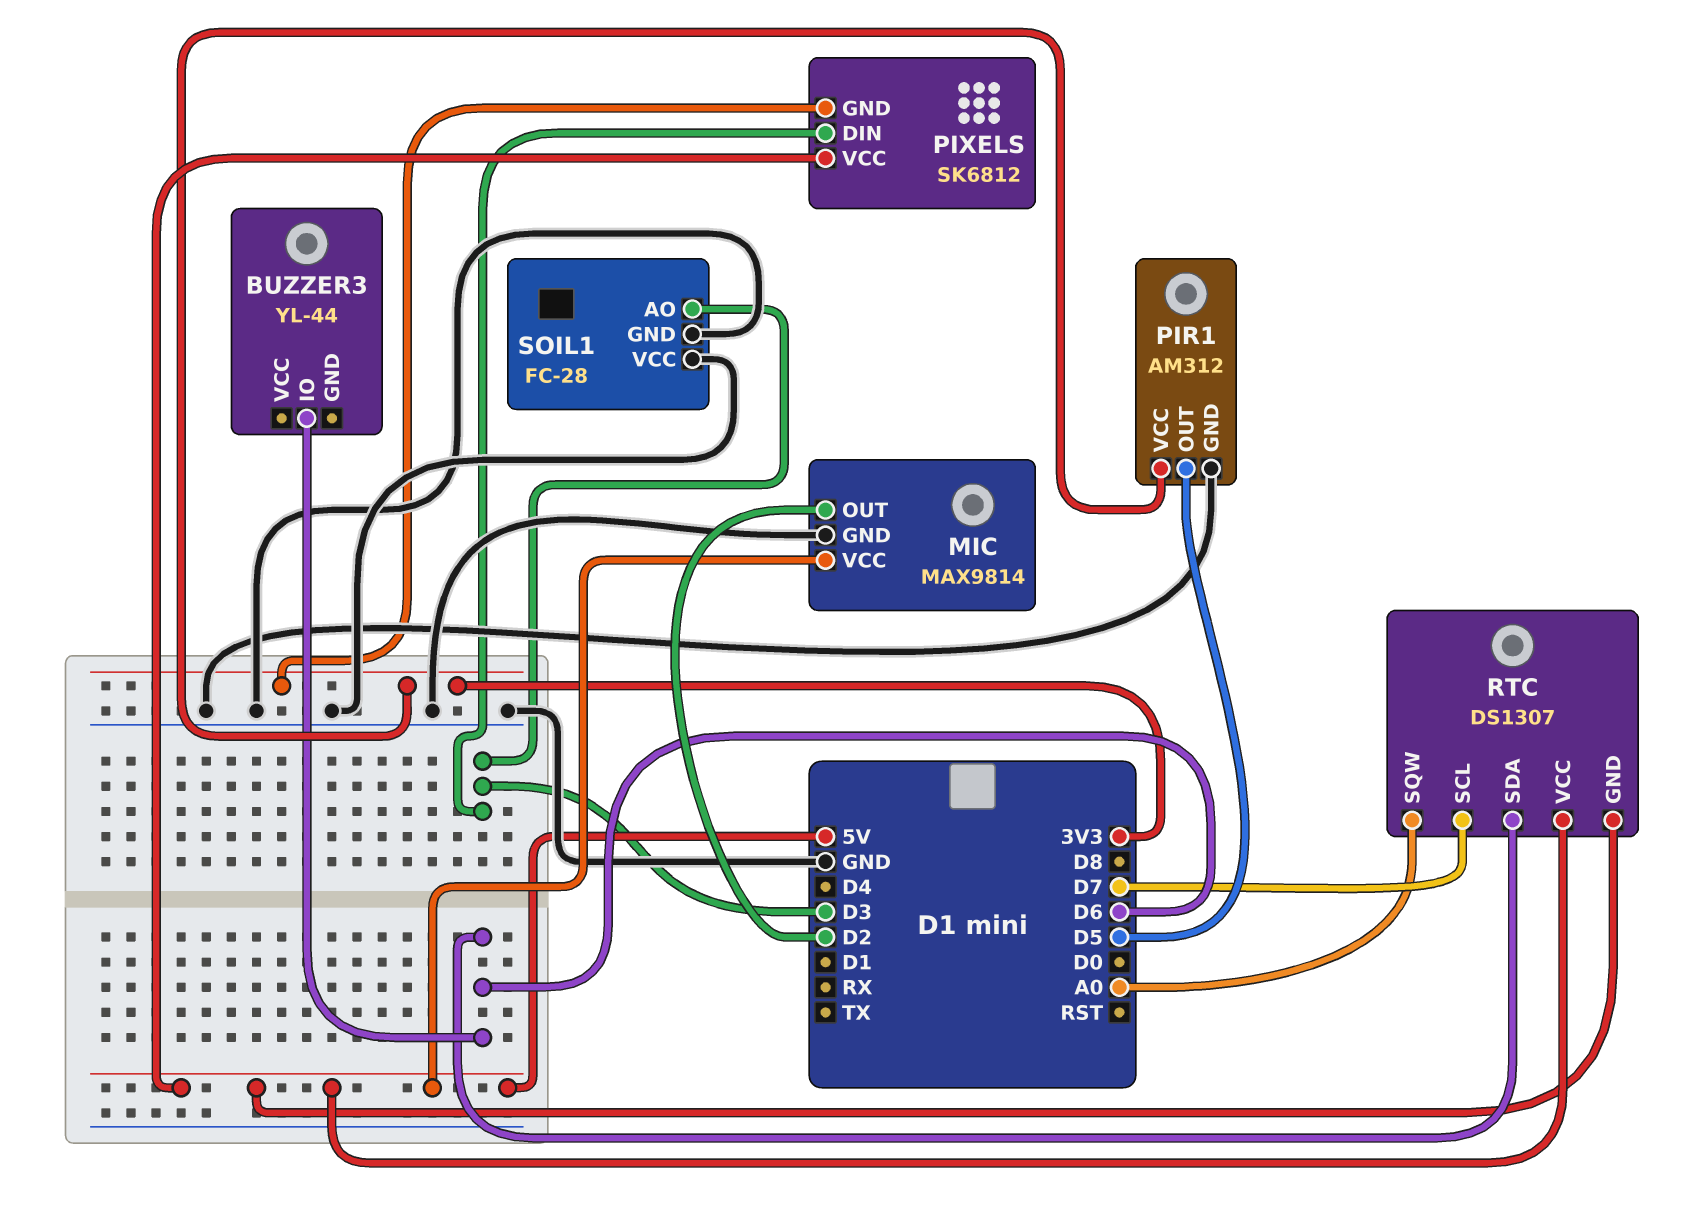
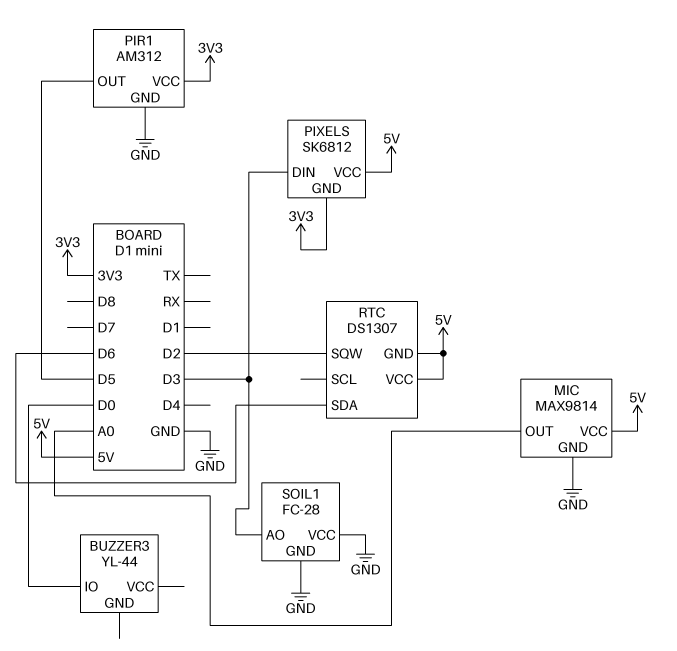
BUZZER3 pin IO: D6 -> D0
MIC pin OUT: D2 -> A0
RTC pin SCL: D7 -> none
RTC pin SQW: A0 -> D2

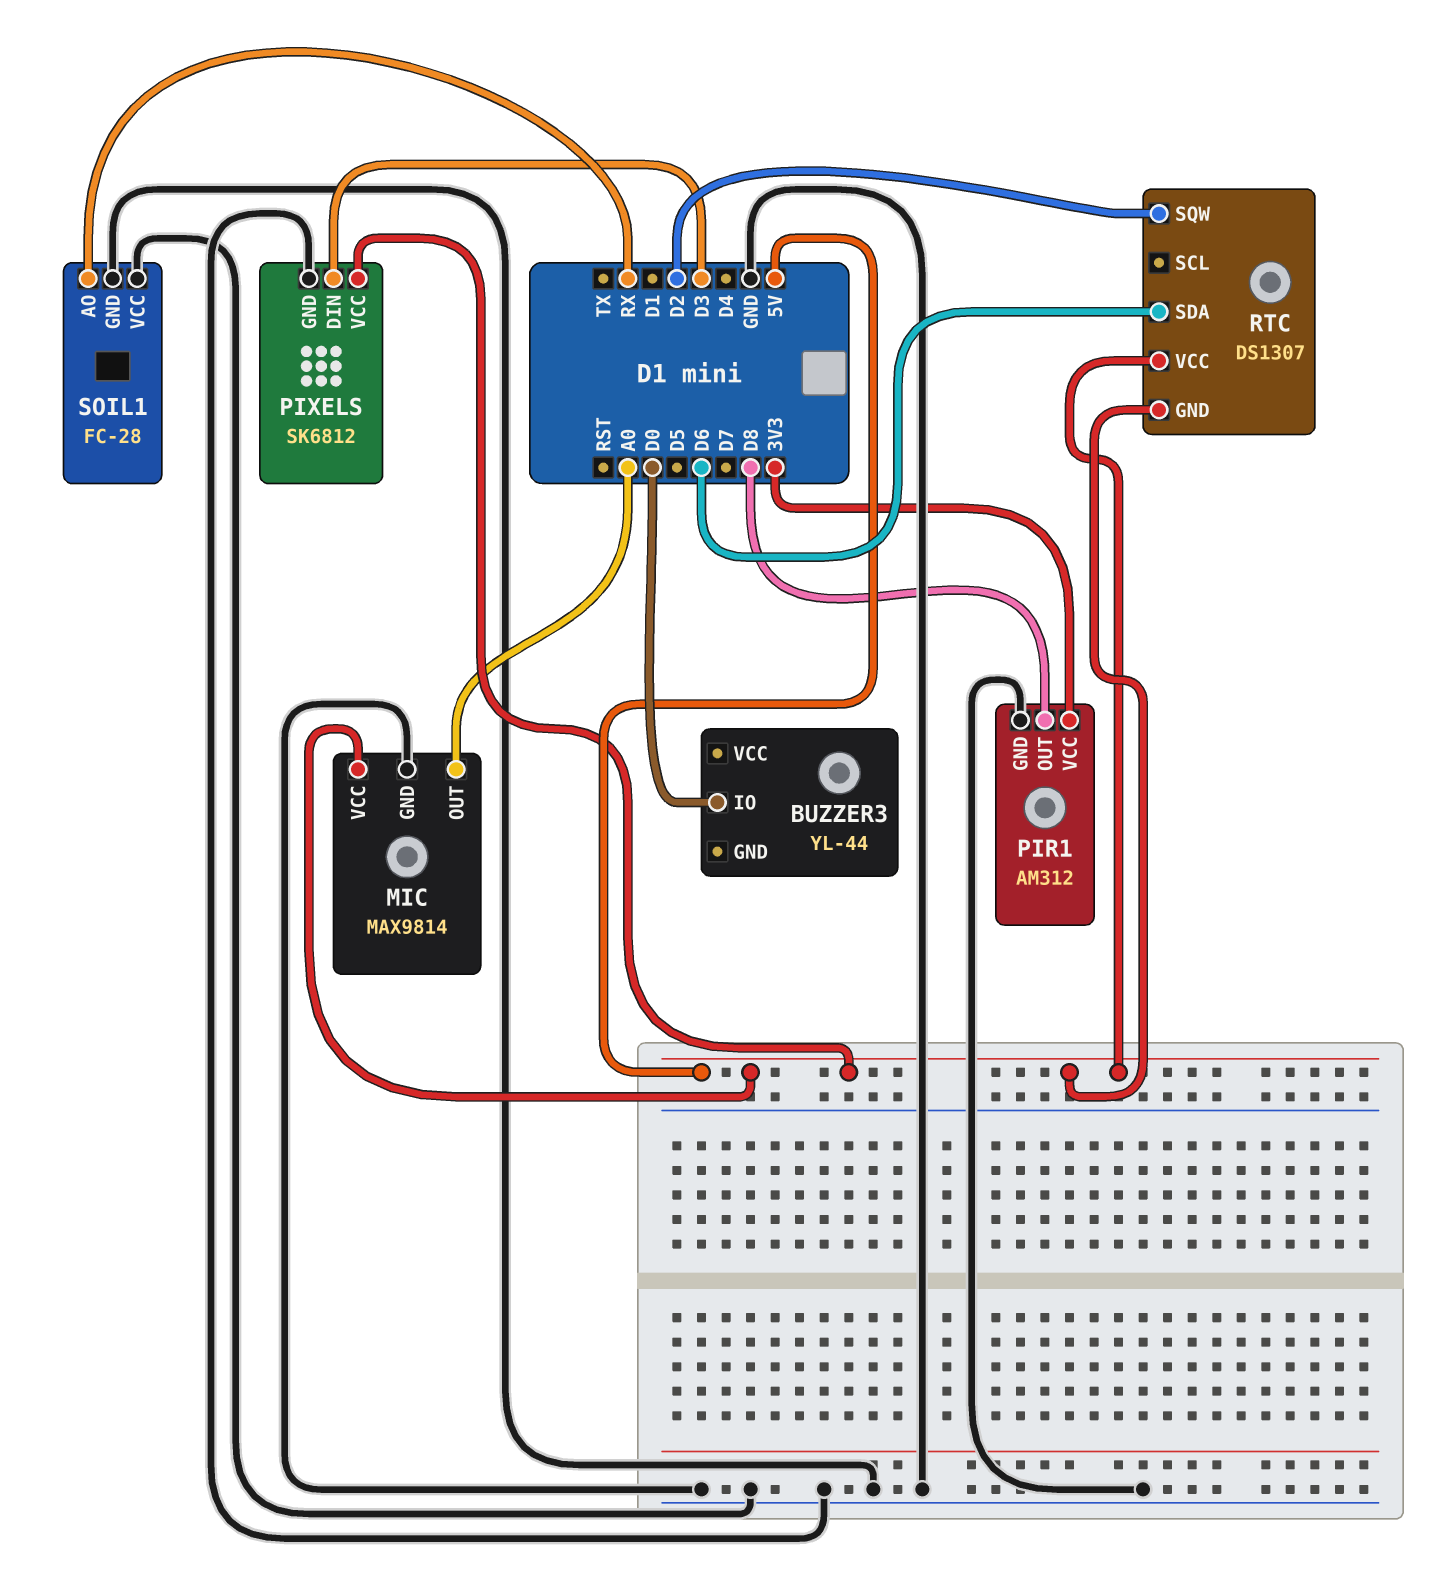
PIR1 pin OUT: D5 -> D8
PIXELS pin GND: 3V3 -> GND
SOIL1 pin AO: D3 -> RX

